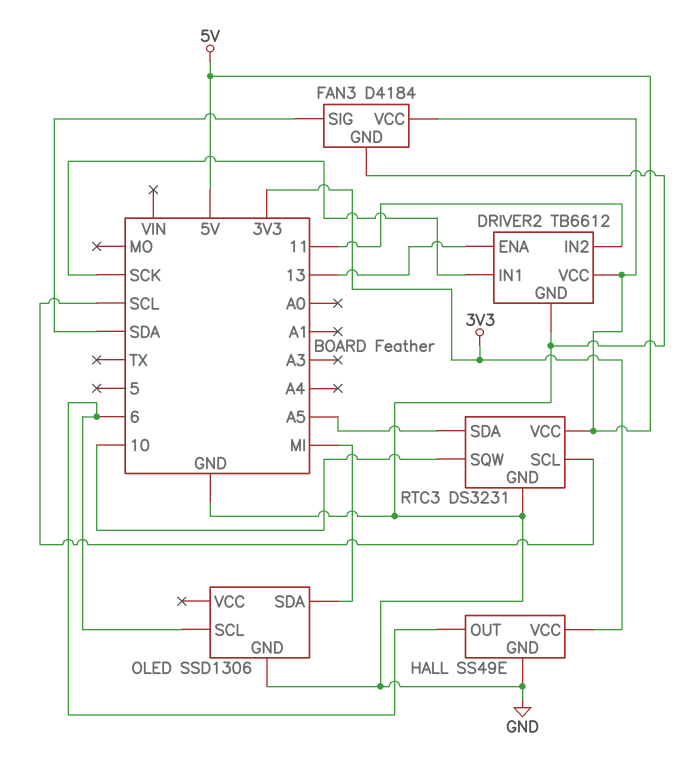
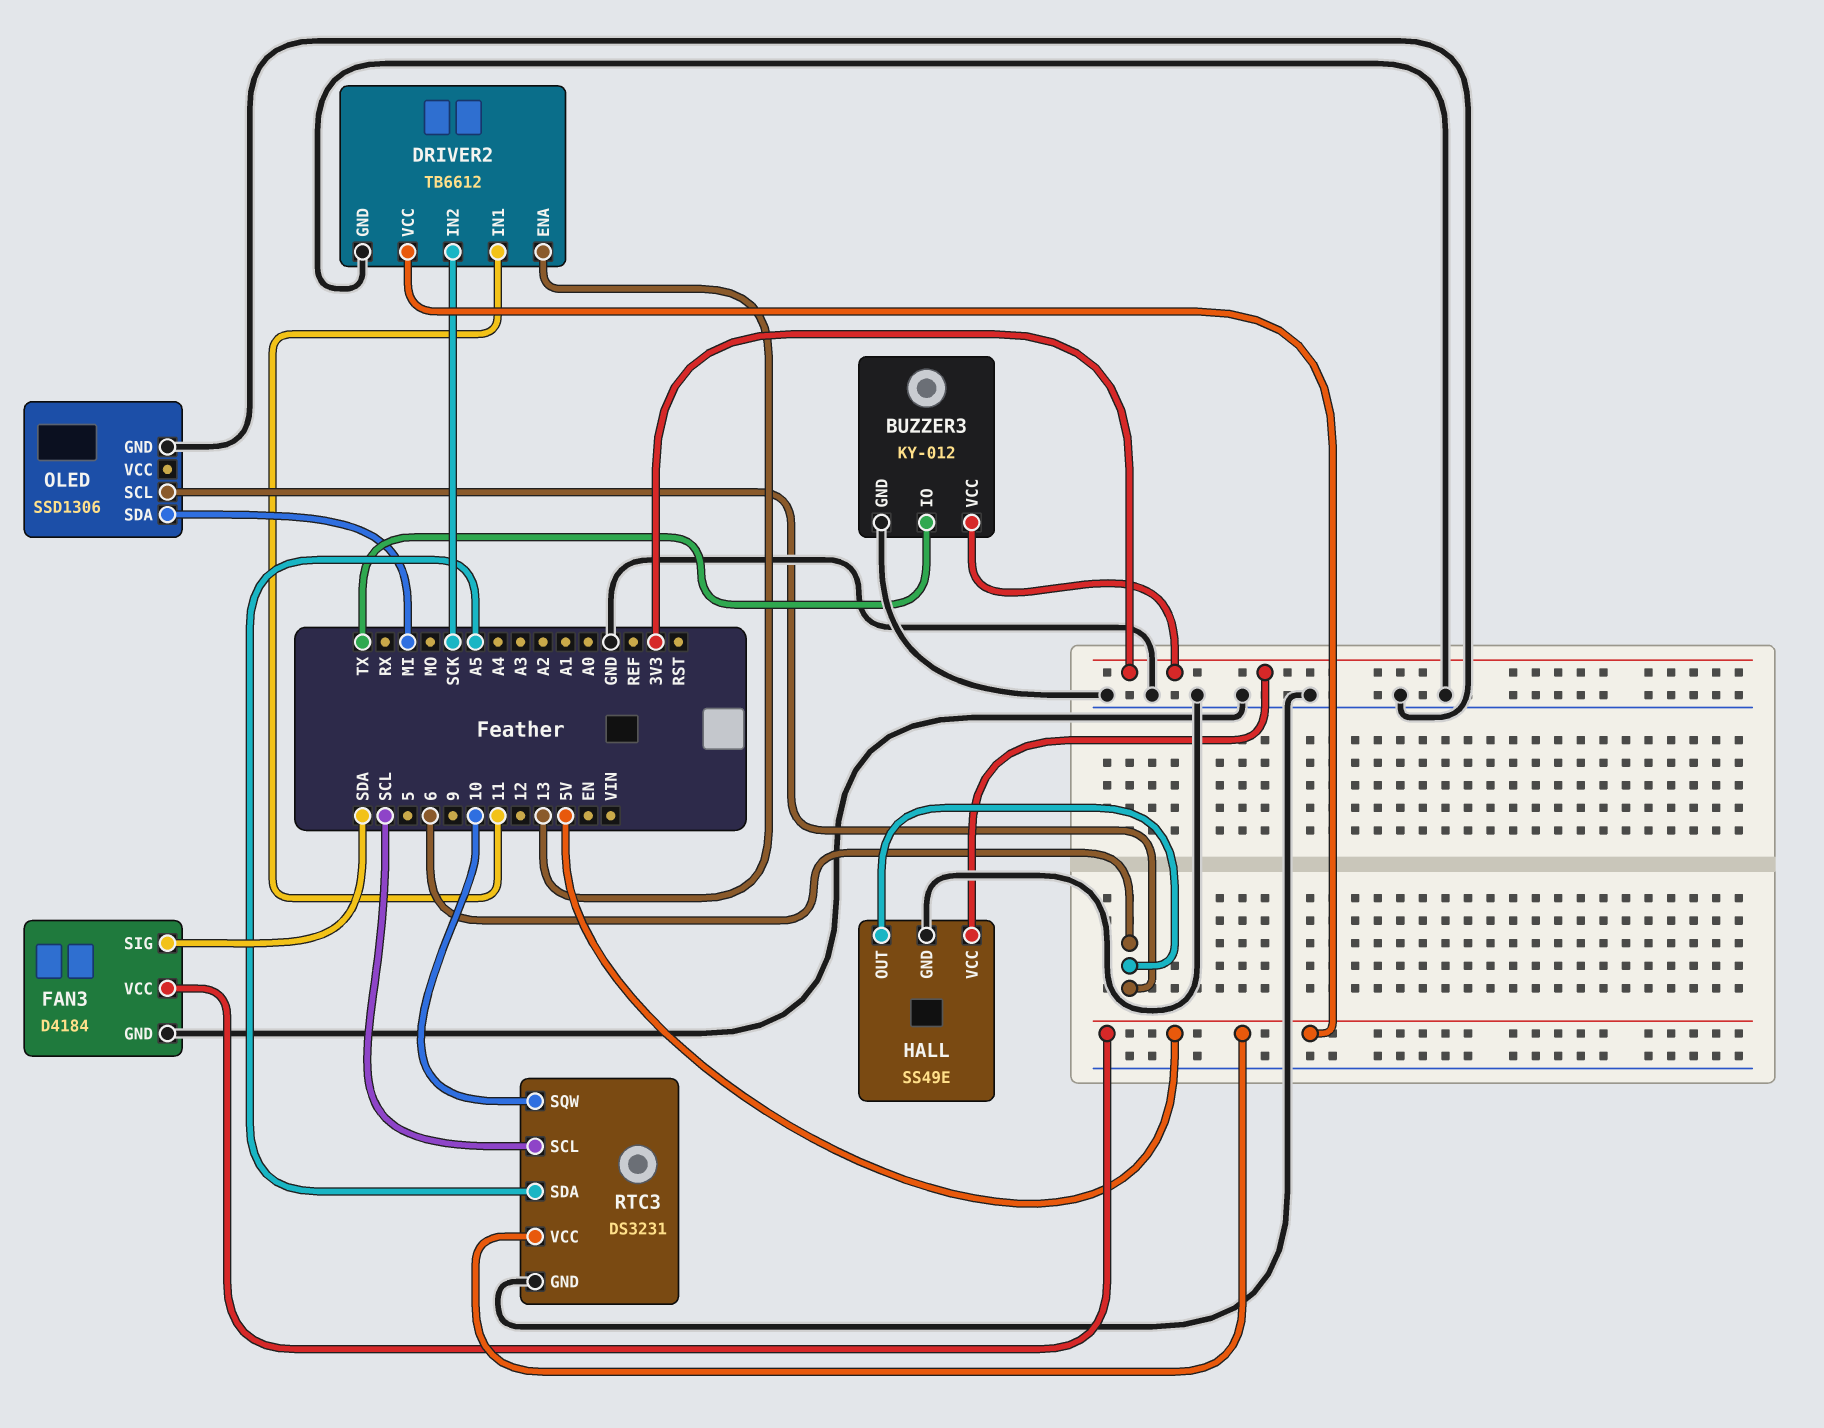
BUZZER3: none -> KY-012
BUZZER3 pin GND: none -> GND
BUZZER3 pin IO: none -> TX
BUZZER3 pin VCC: none -> 3V3
DRIVER2 pin IN1: SCK -> 11
DRIVER2 pin IN2: 11 -> SCK

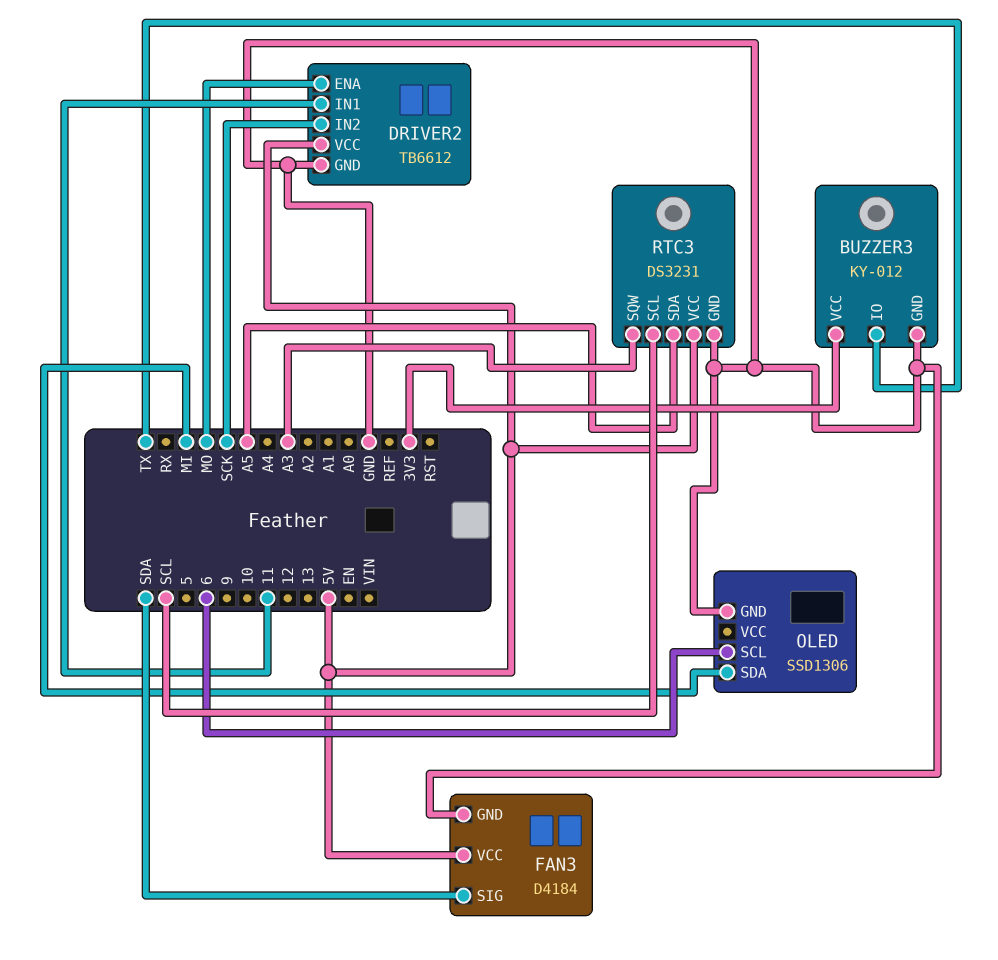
DRIVER2 pin ENA: 13 -> MO
HALL: SS49E -> none
HALL pin GND: GND -> none
HALL pin OUT: 6 -> none
HALL pin VCC: 3V3 -> none
RTC3 pin SQW: 10 -> A3

